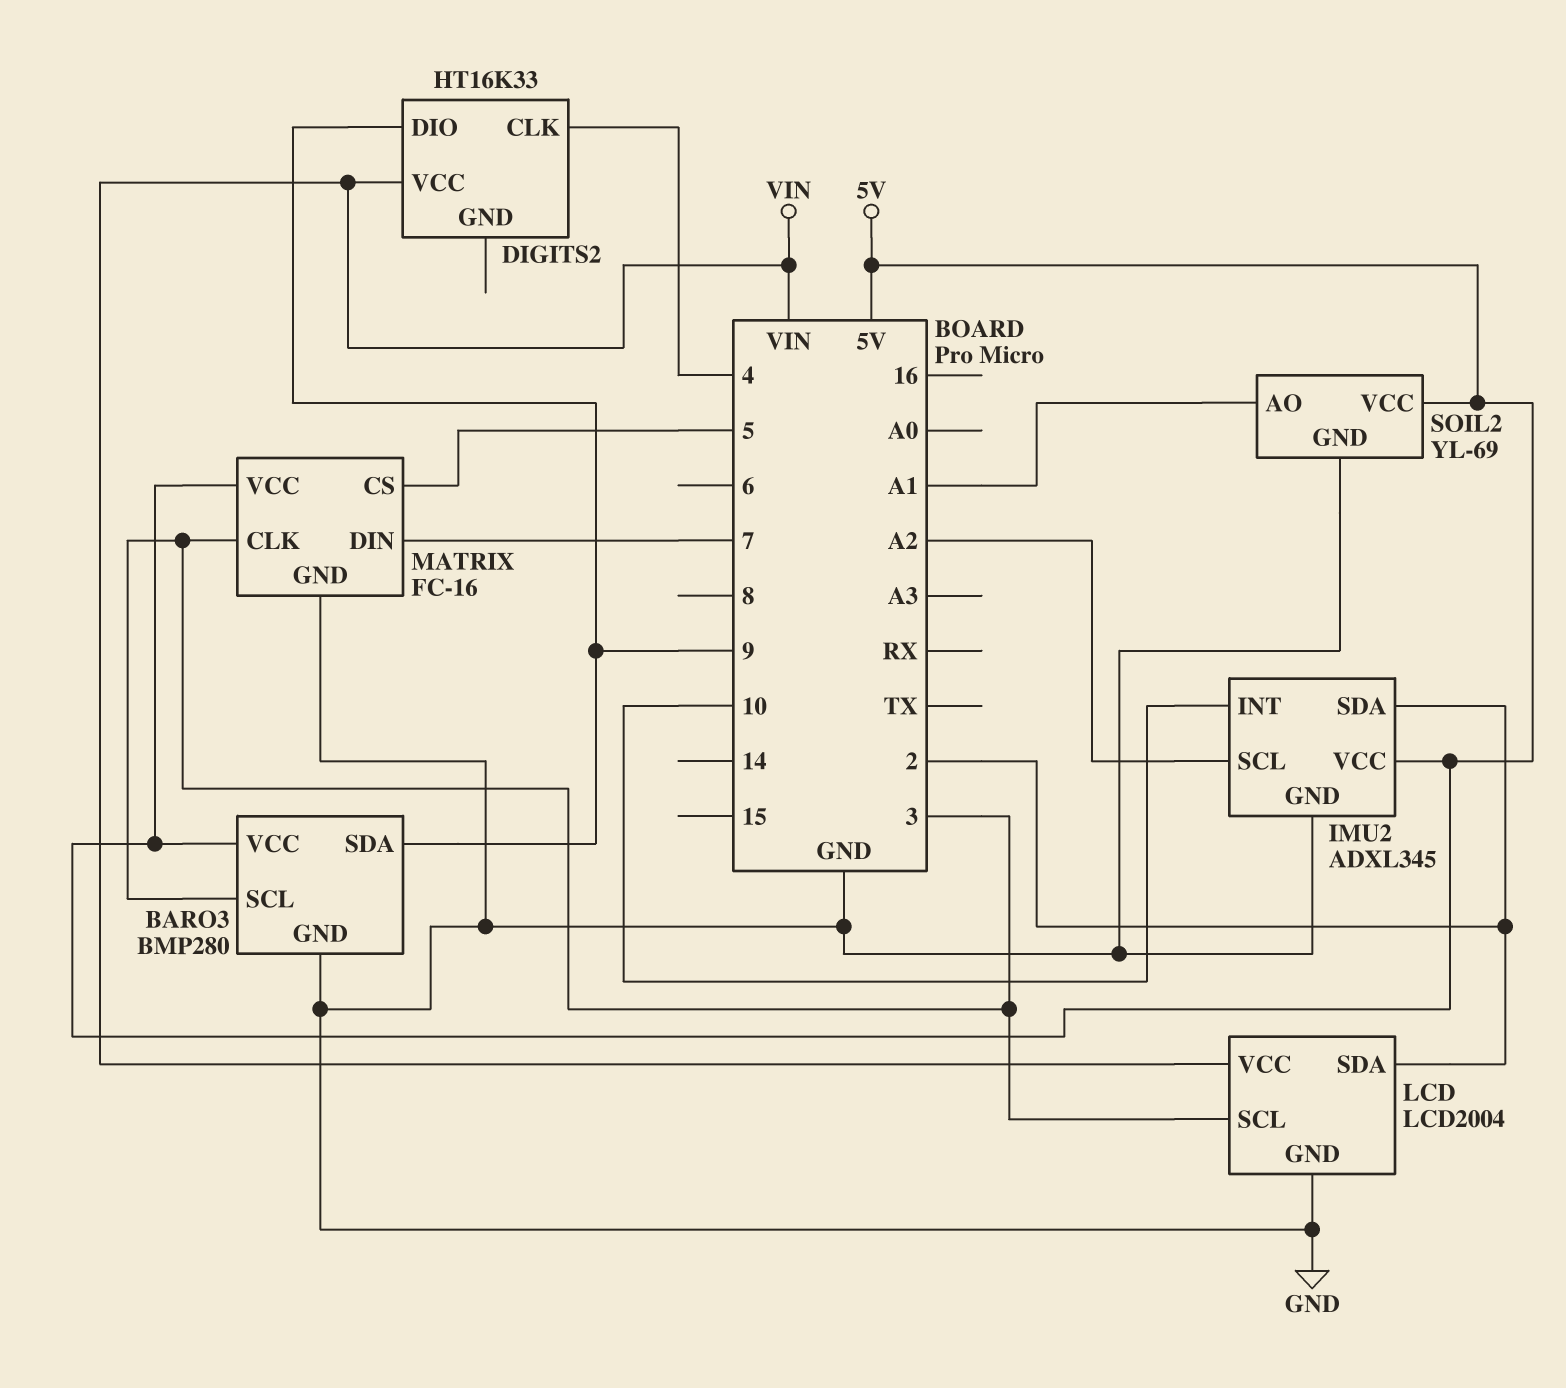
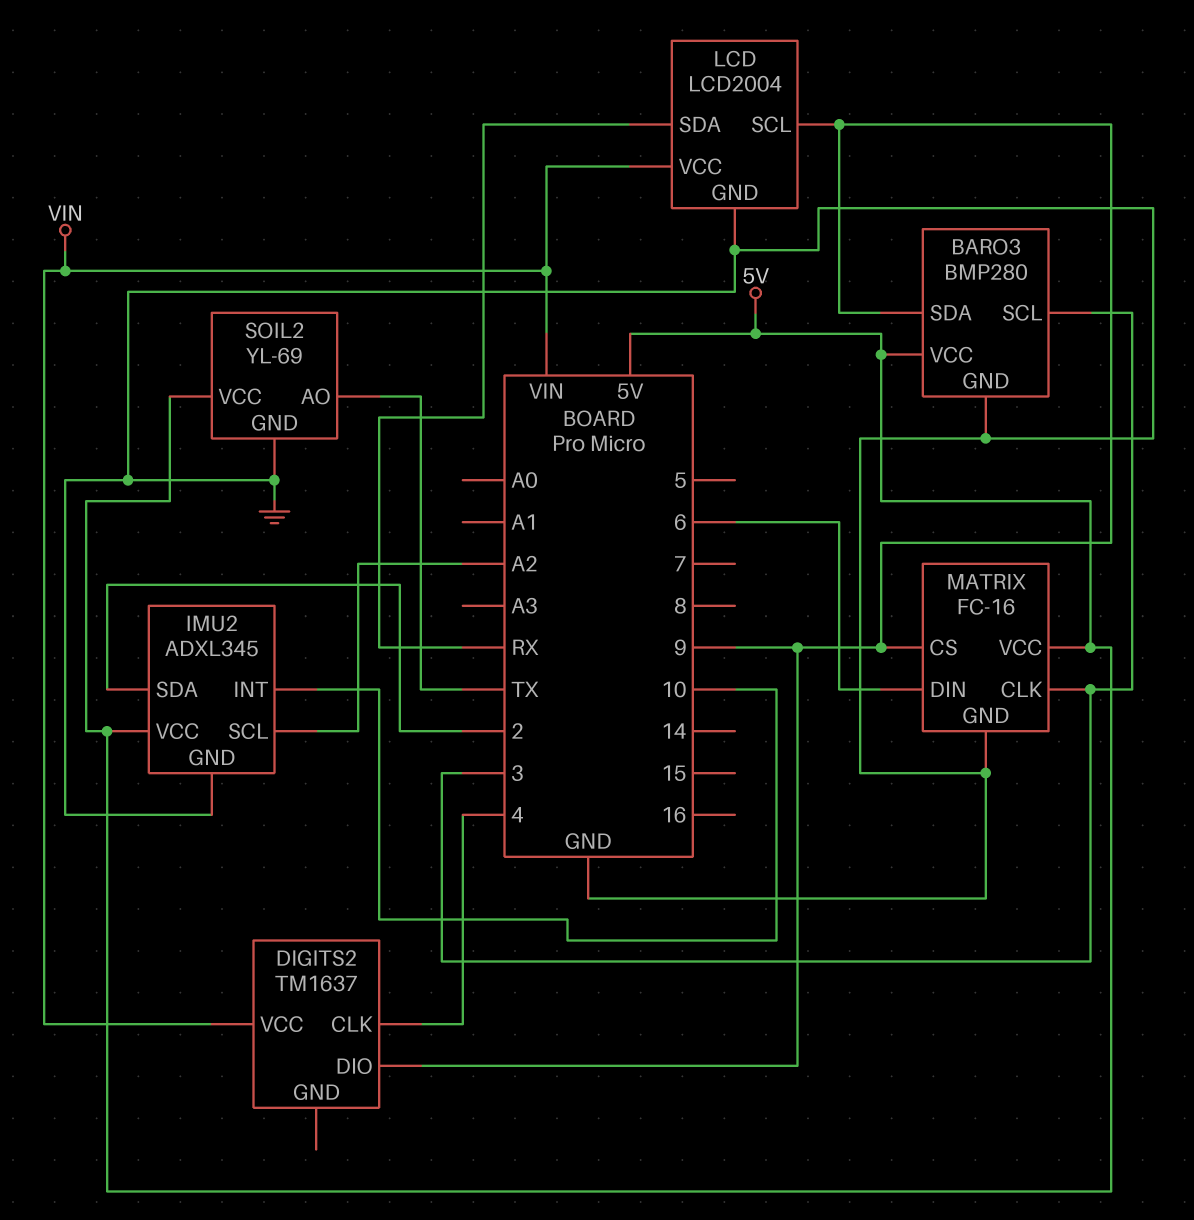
DIGITS2: HT16K33 -> TM1637
LCD pin SCL: 3 -> 9
LCD pin SDA: 2 -> RX
MATRIX pin CS: 5 -> 9
MATRIX pin DIN: 7 -> 6
SOIL2 pin AO: A1 -> TX

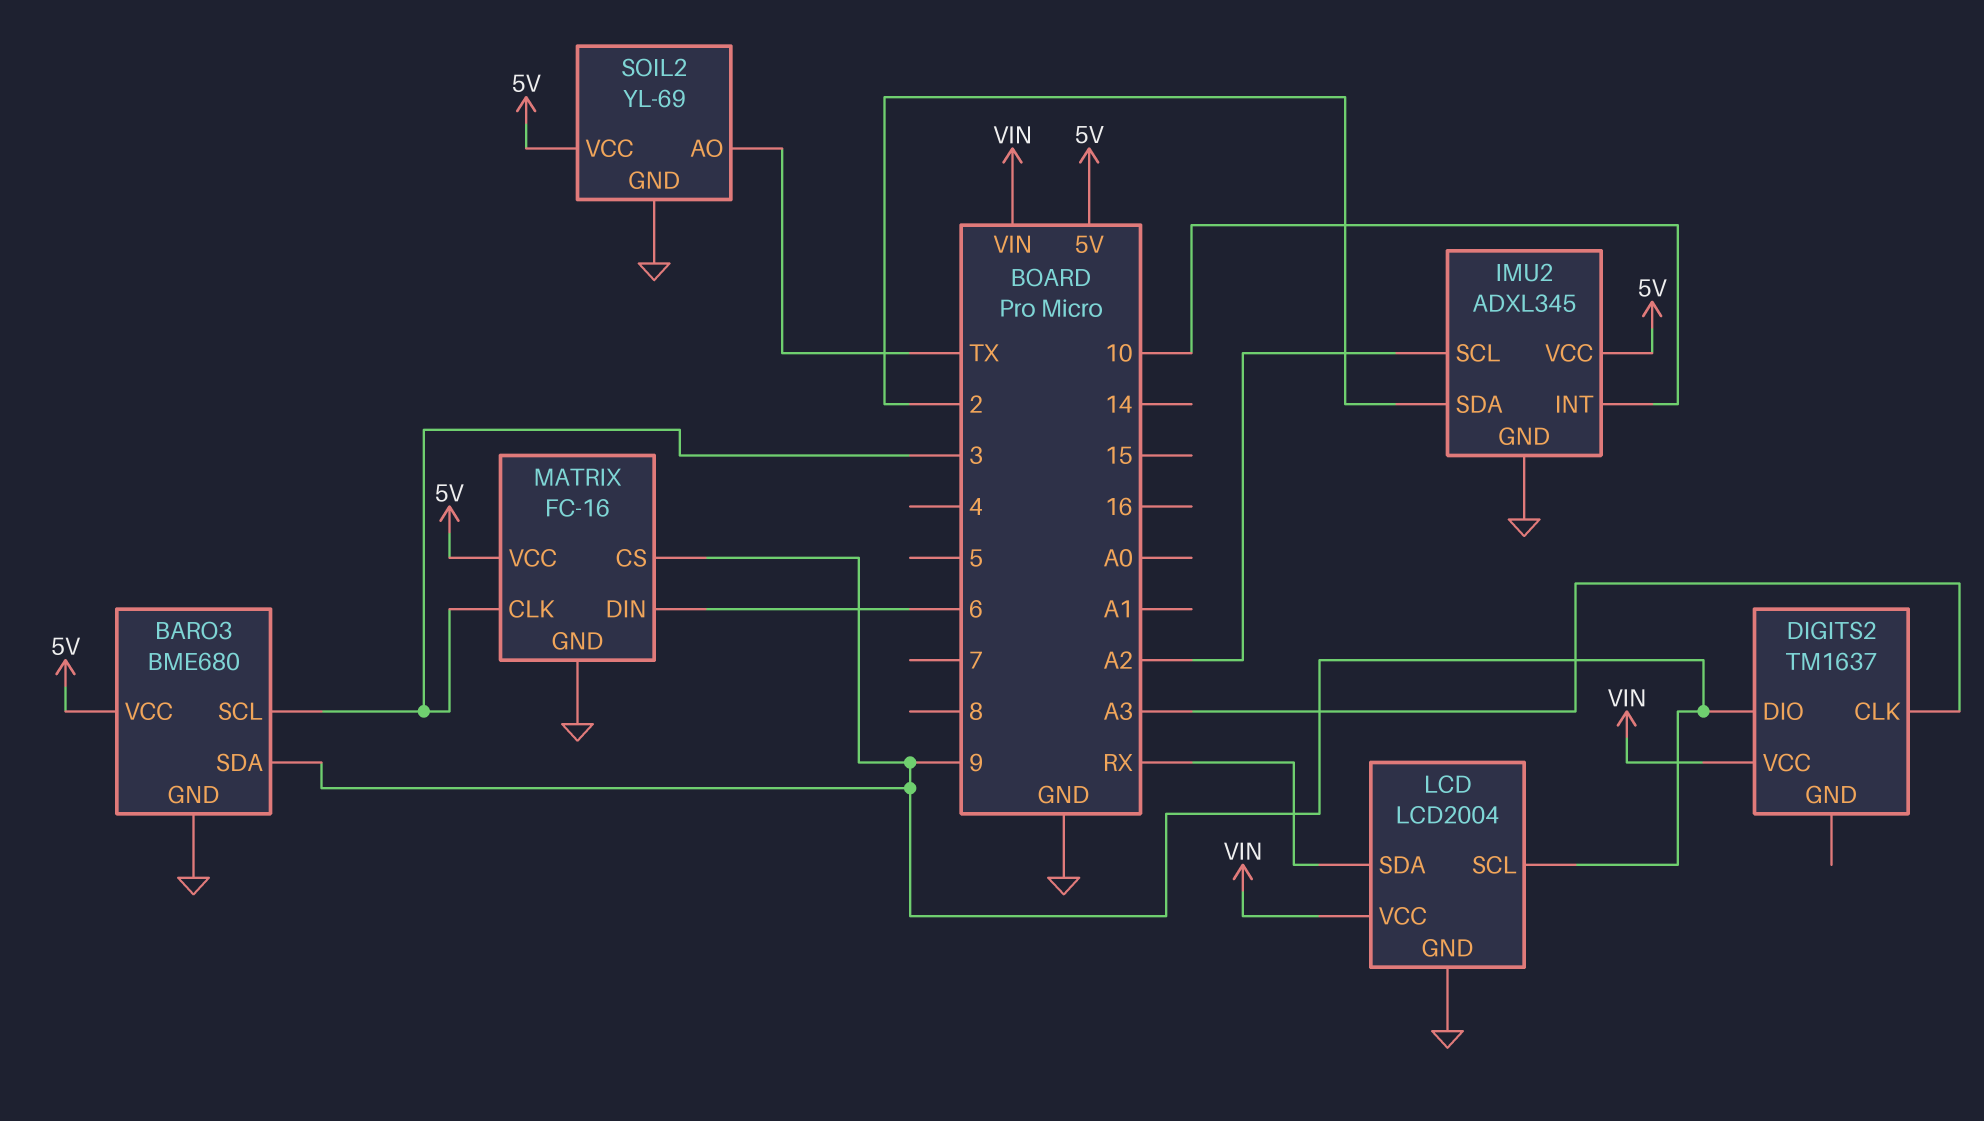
BARO3: BMP280 -> BME680
DIGITS2 pin CLK: 4 -> A3

